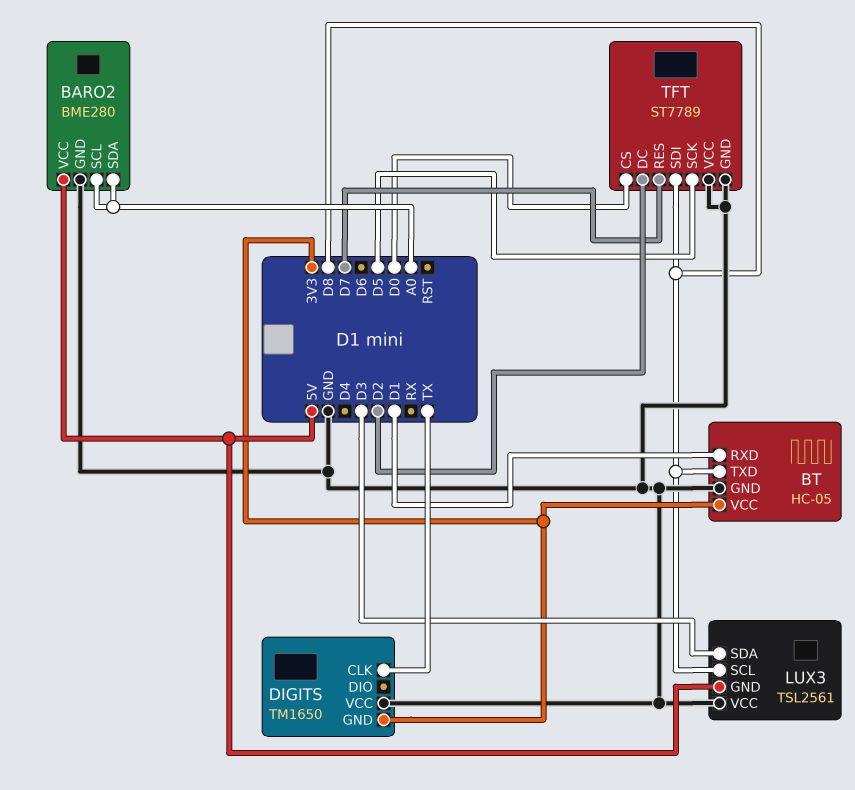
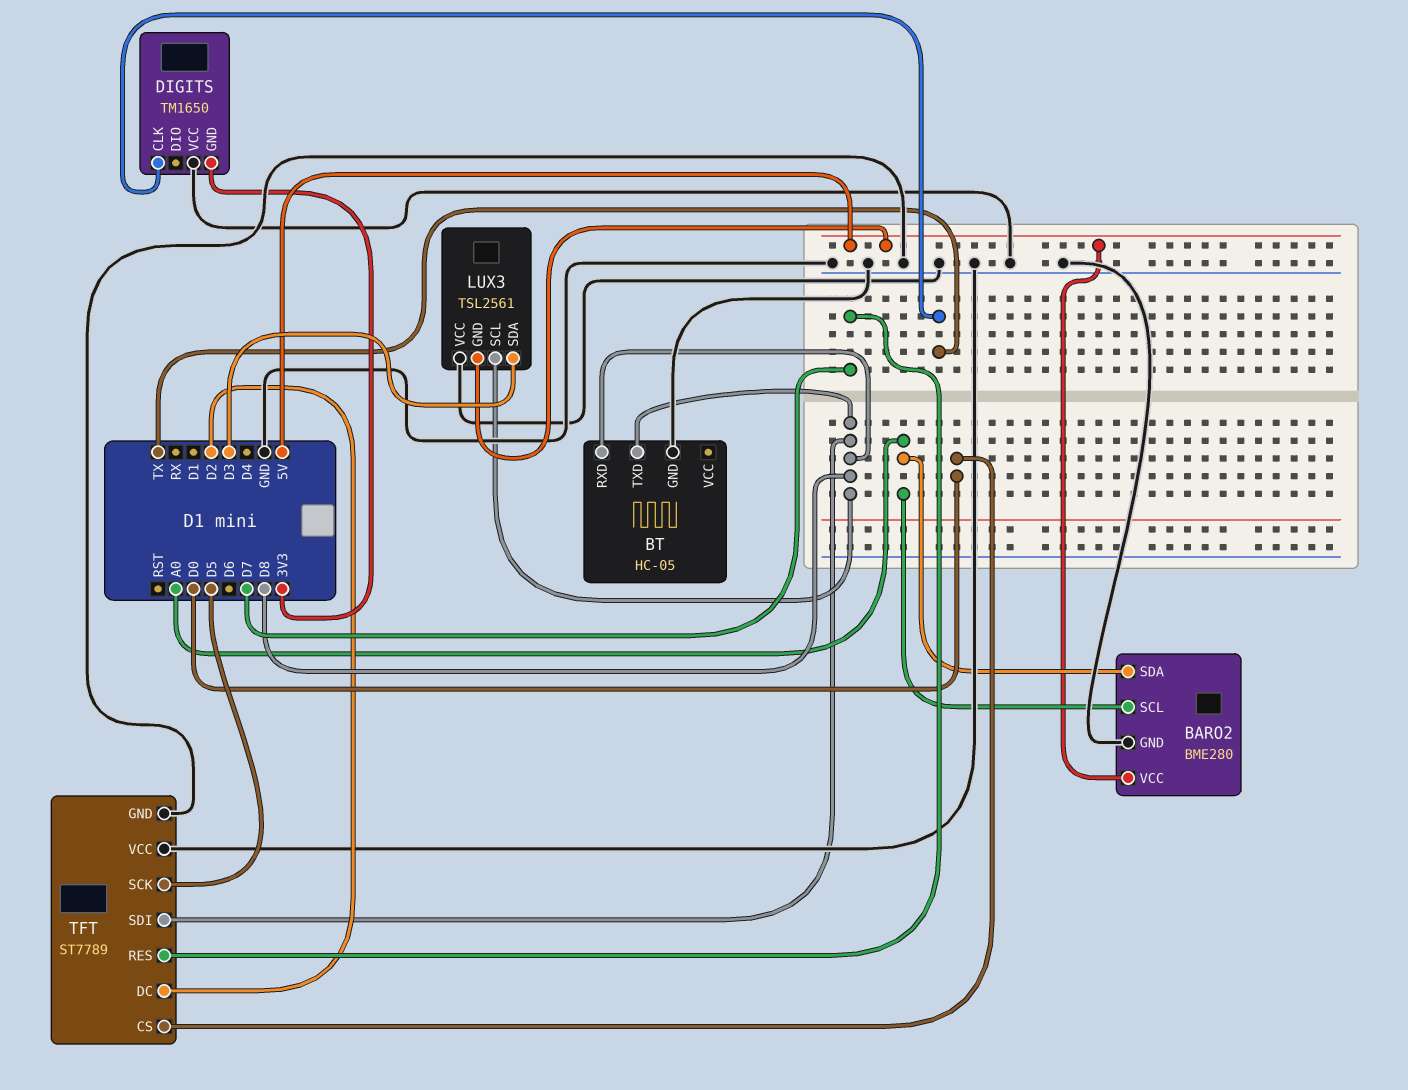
BT pin RXD: D1 -> D8
BT pin VCC: 3V3 -> none

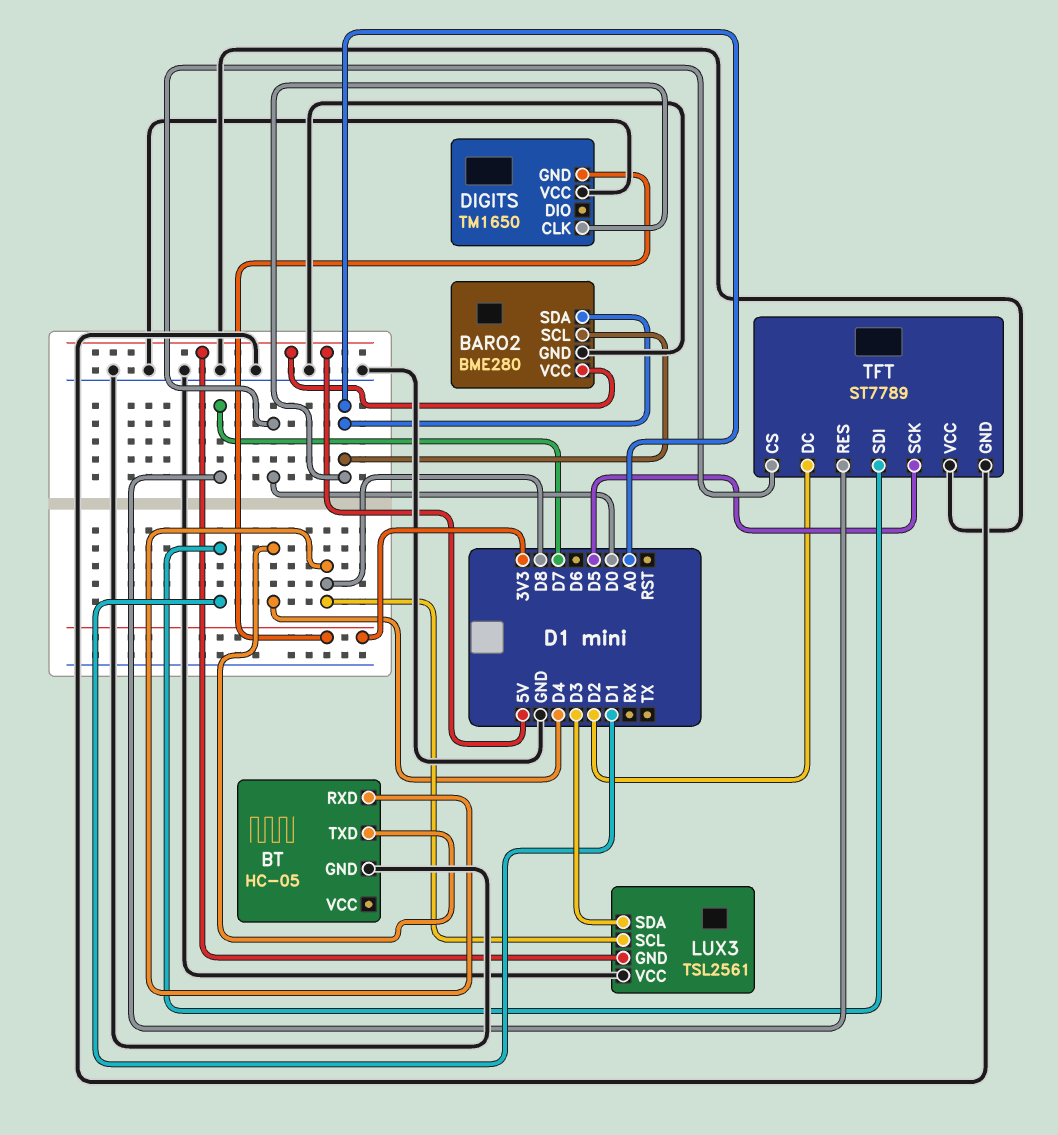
BT pin TXD: D8 -> D4
DIGITS pin CLK: TX -> A0
TFT pin SDI: D8 -> D1

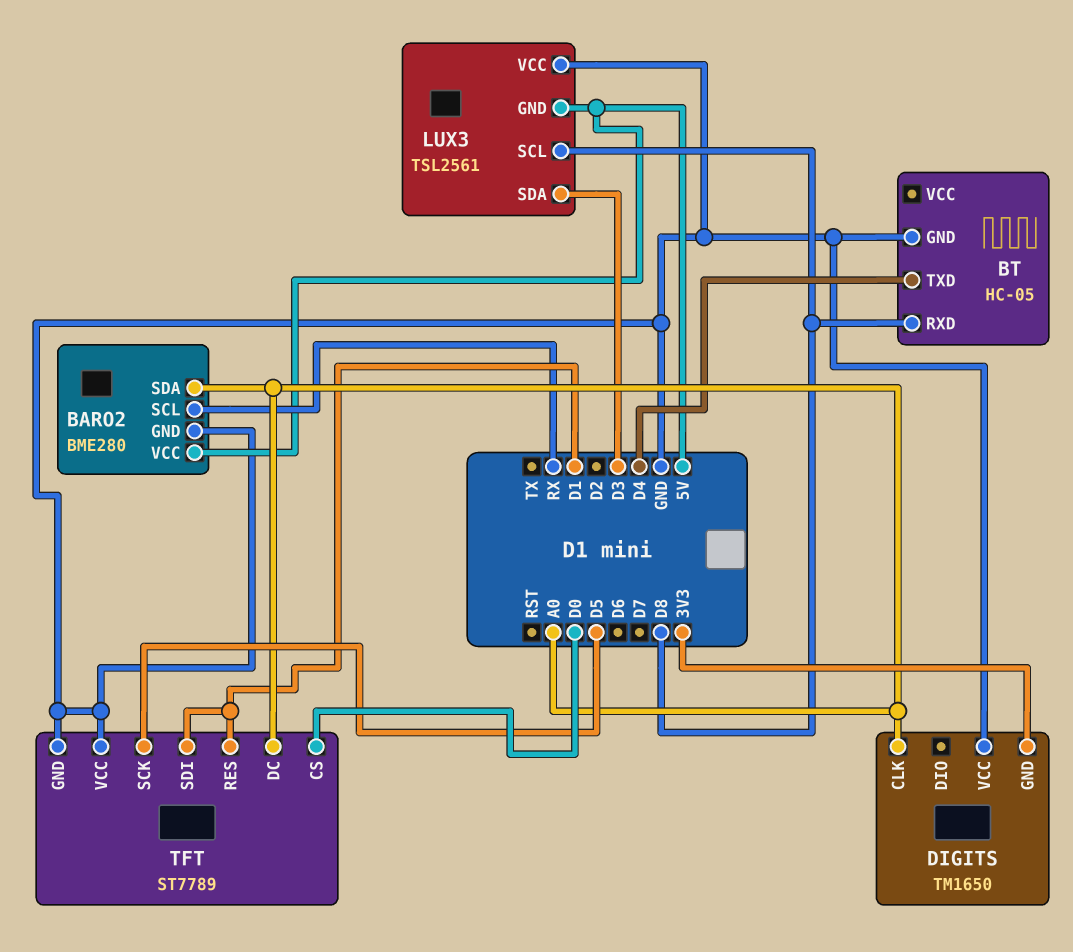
BARO2 pin SCL: A0 -> RX
TFT pin DC: D2 -> A0
TFT pin RES: D7 -> D1

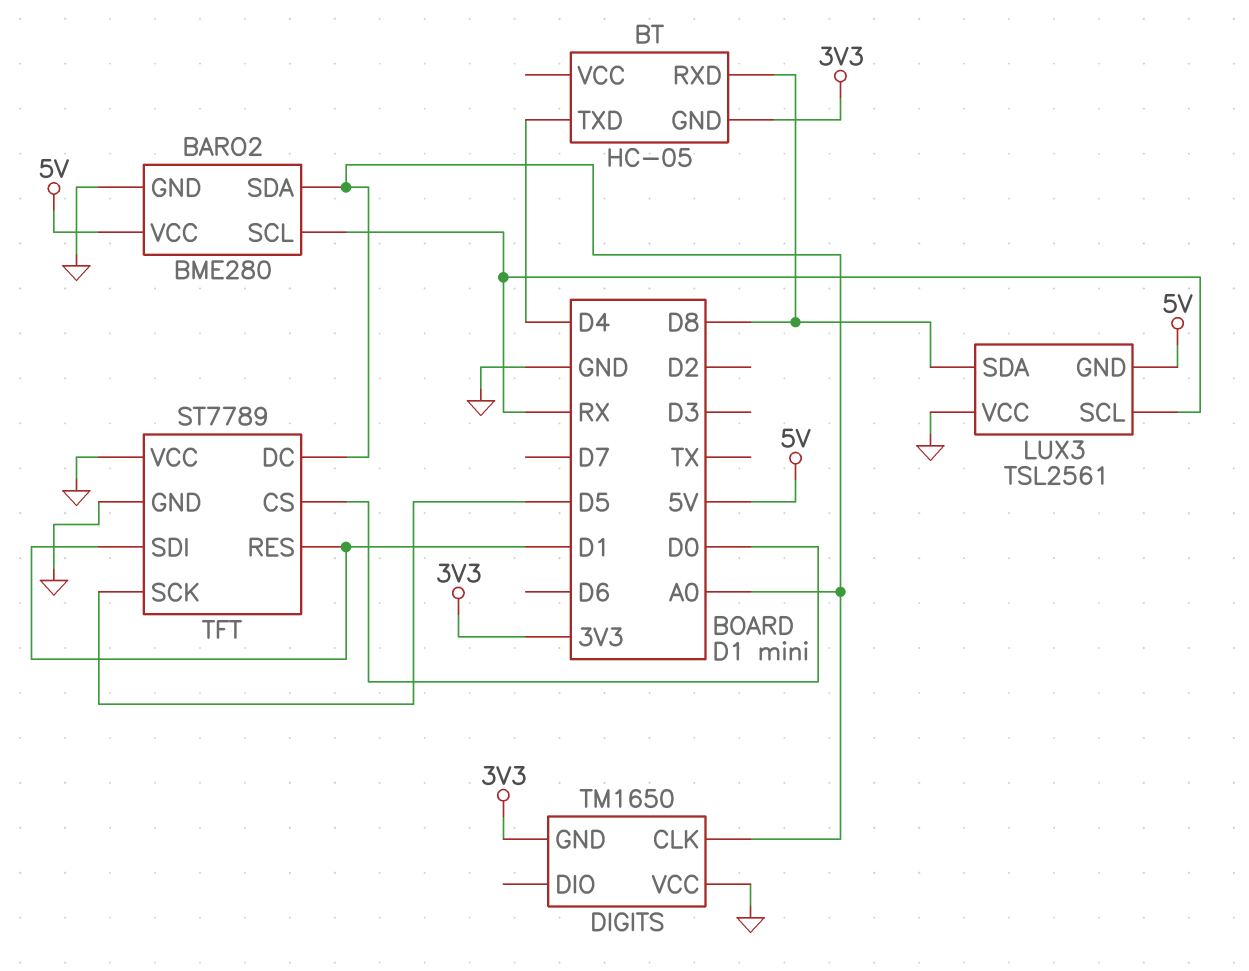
BT pin GND: GND -> 3V3
LUX3 pin SCL: D8 -> RX
LUX3 pin SDA: D3 -> D8

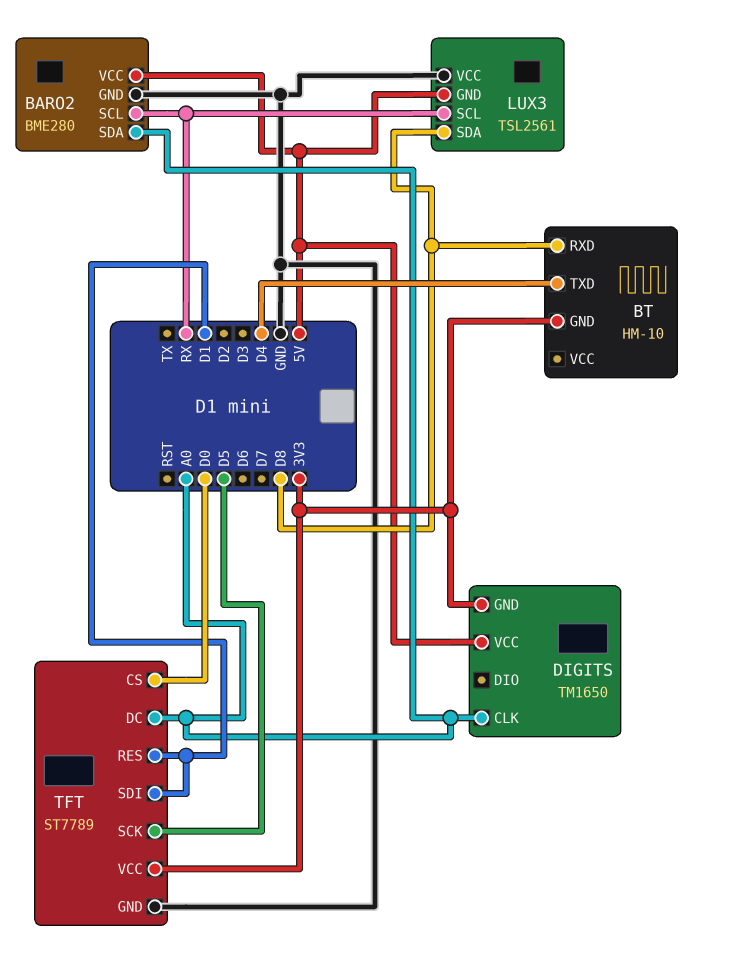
BT: HC-05 -> HM-10
DIGITS pin VCC: GND -> 5V
TFT pin VCC: GND -> 3V3

